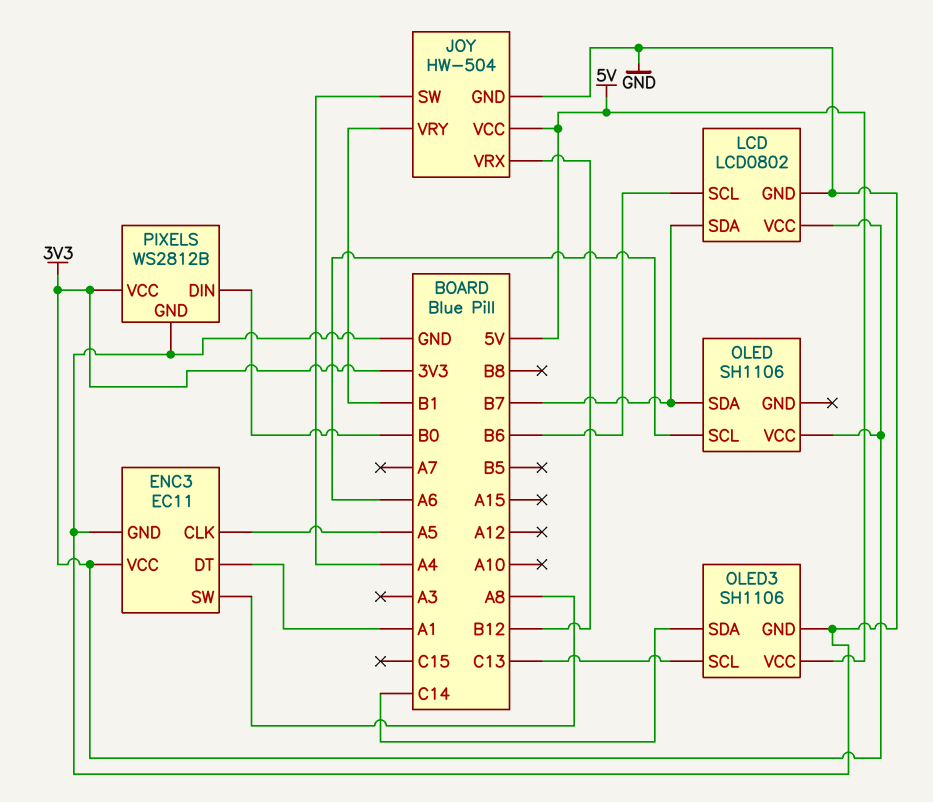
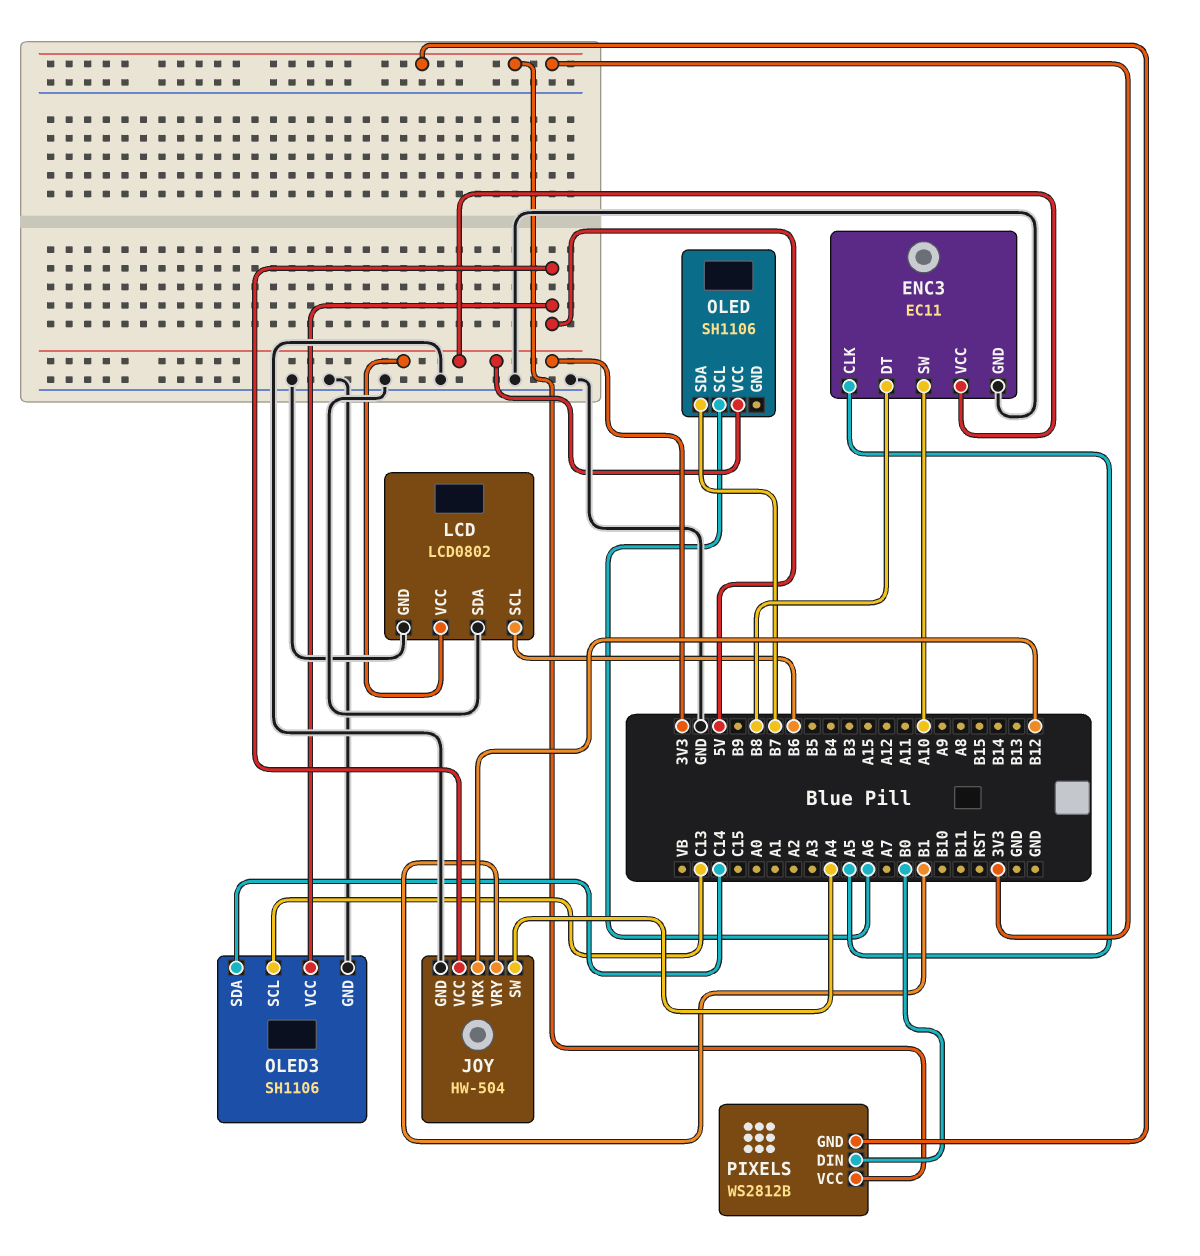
ENC3 pin DT: A1 -> B8
ENC3 pin SW: A8 -> A10
LCD pin SDA: B7 -> GND
PIXELS pin GND: GND -> 3V3

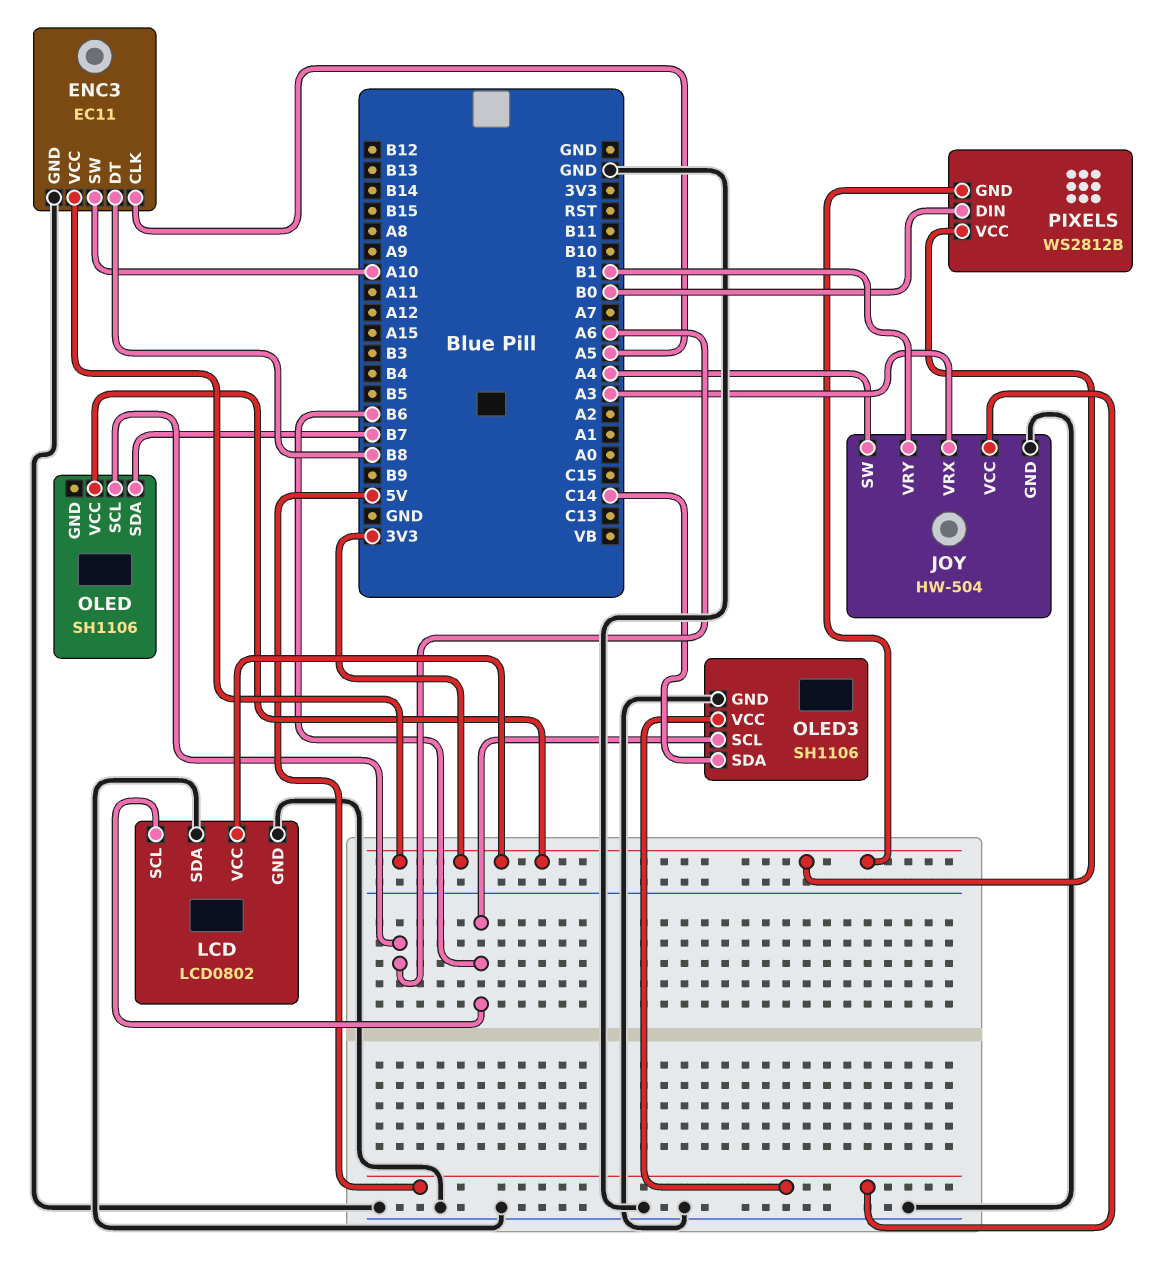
JOY pin VRX: B12 -> A3
OLED3 pin SCL: C13 -> B6

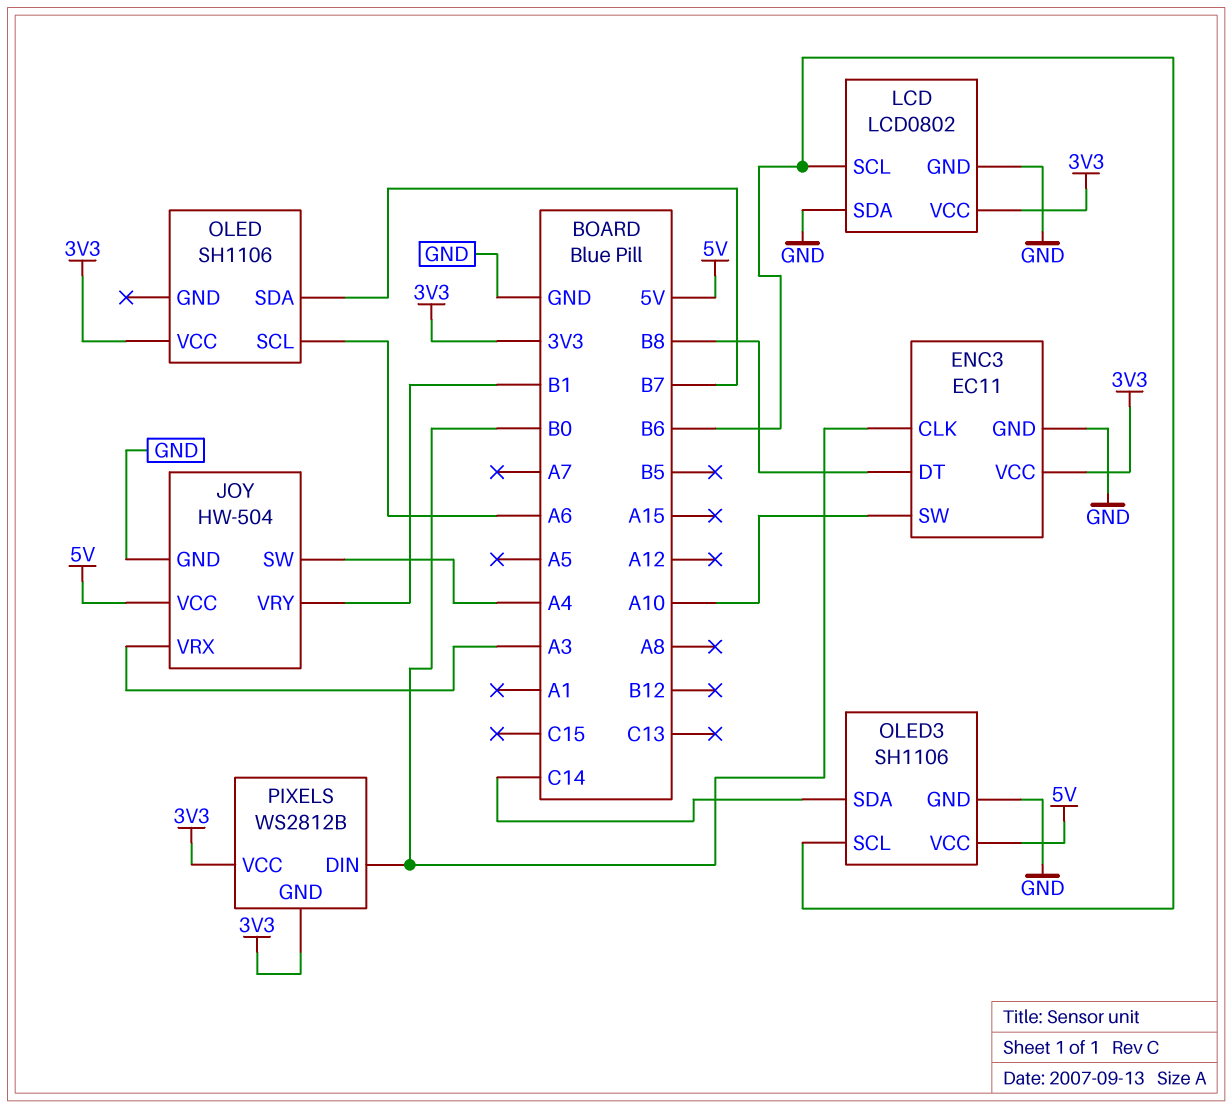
ENC3 pin CLK: A5 -> B0

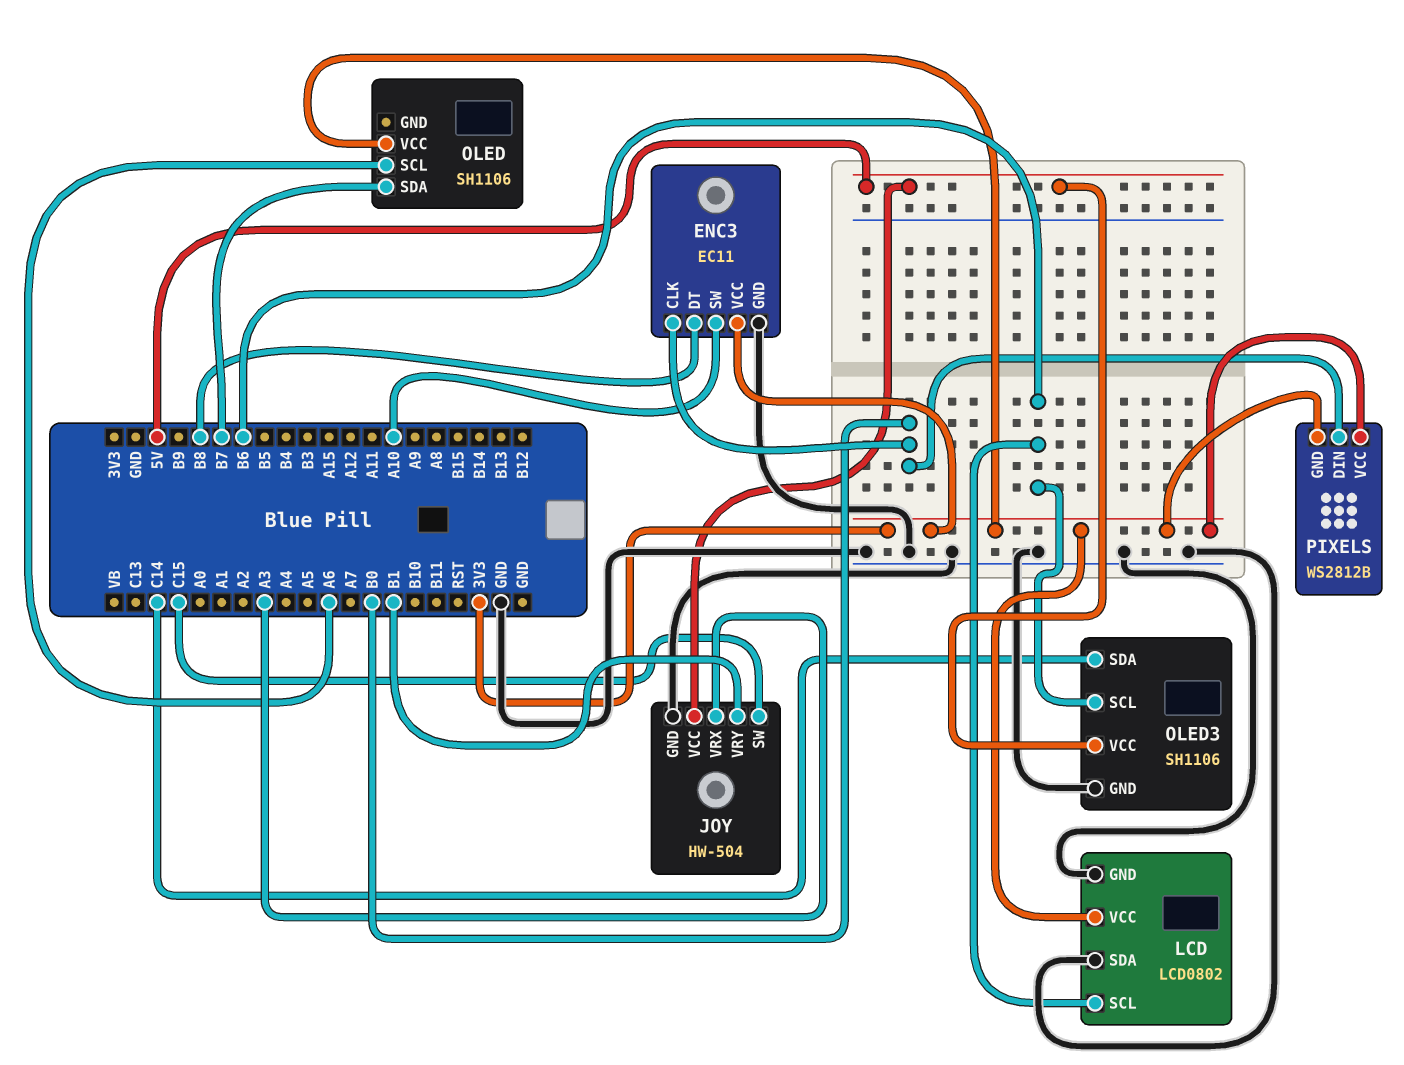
JOY pin SW: A4 -> C15

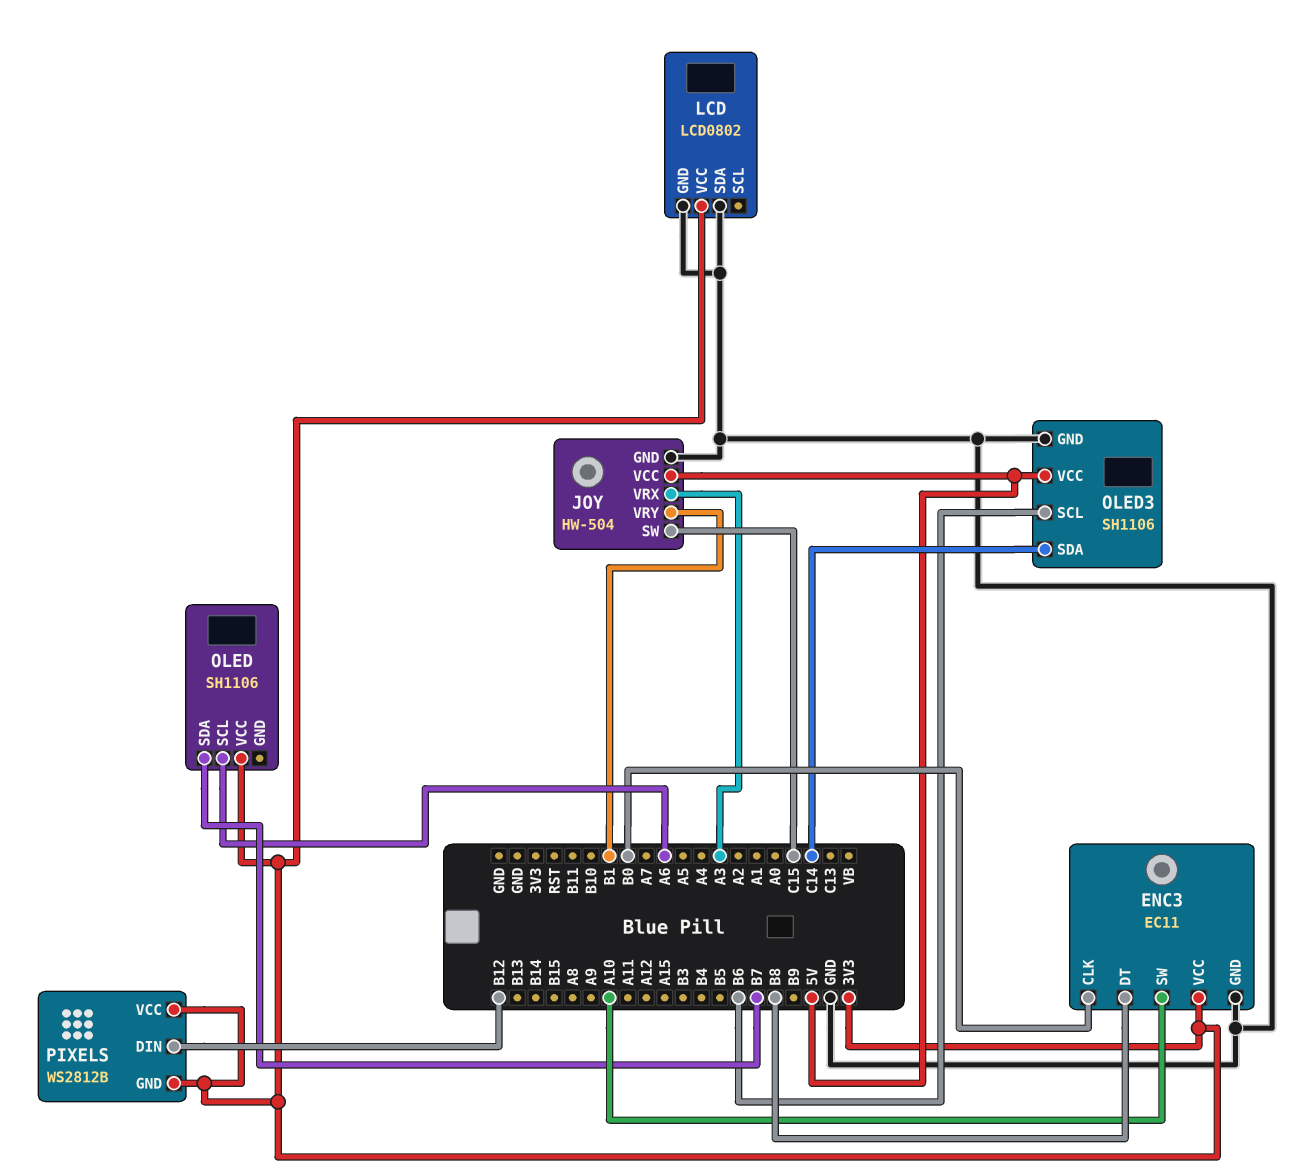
LCD pin SCL: B6 -> none
PIXELS pin DIN: B0 -> B12

